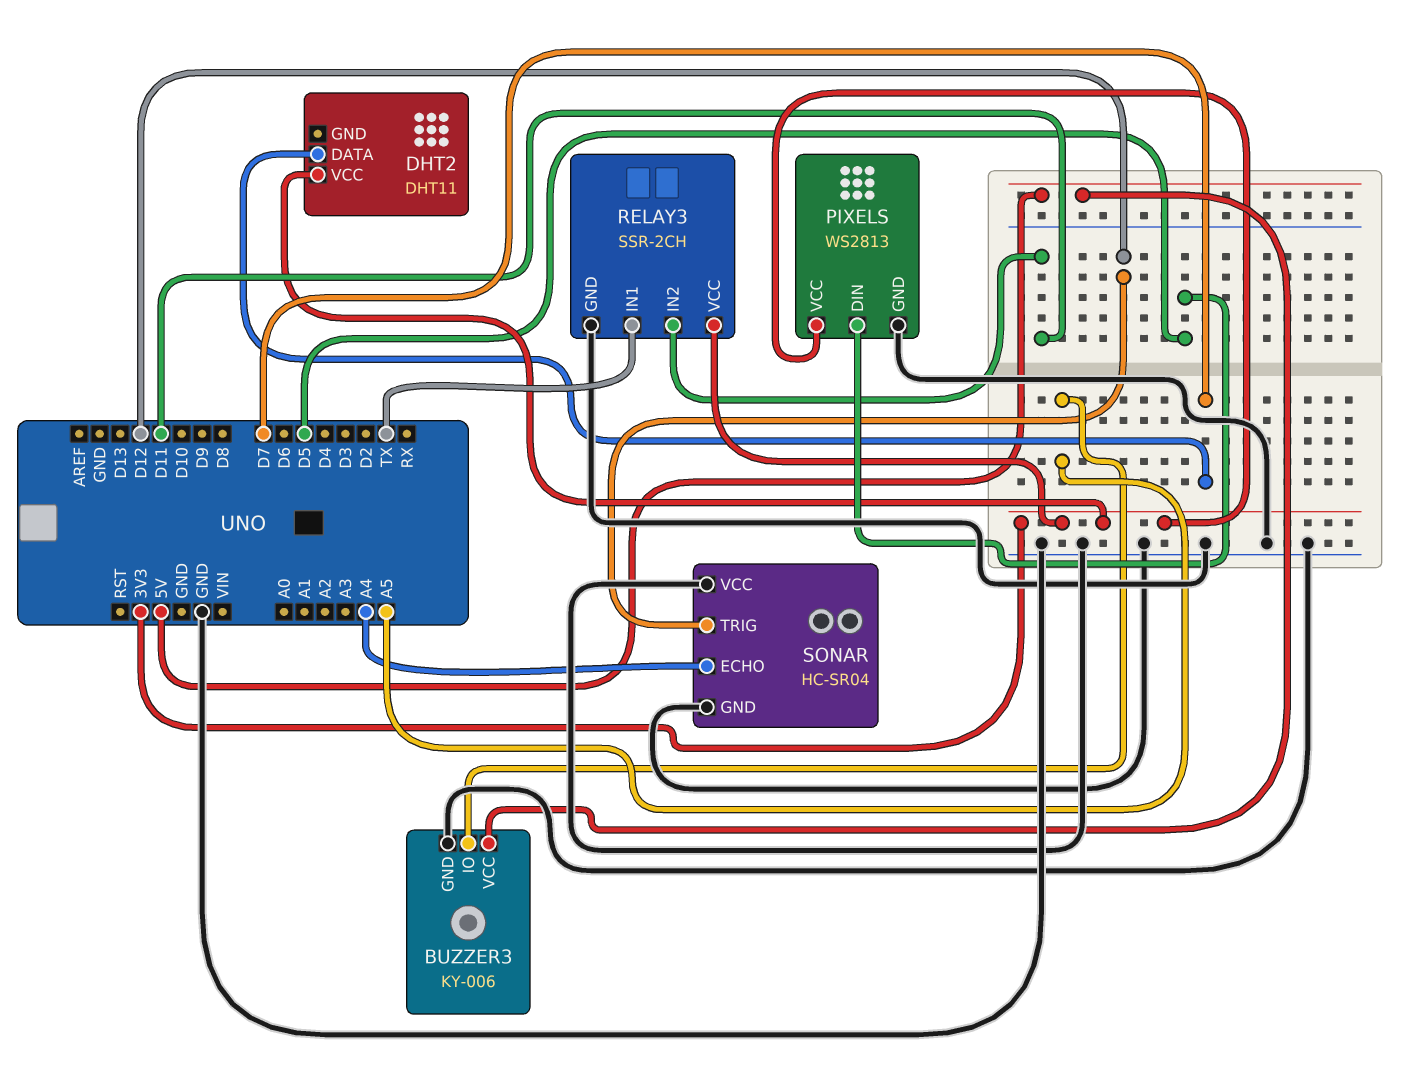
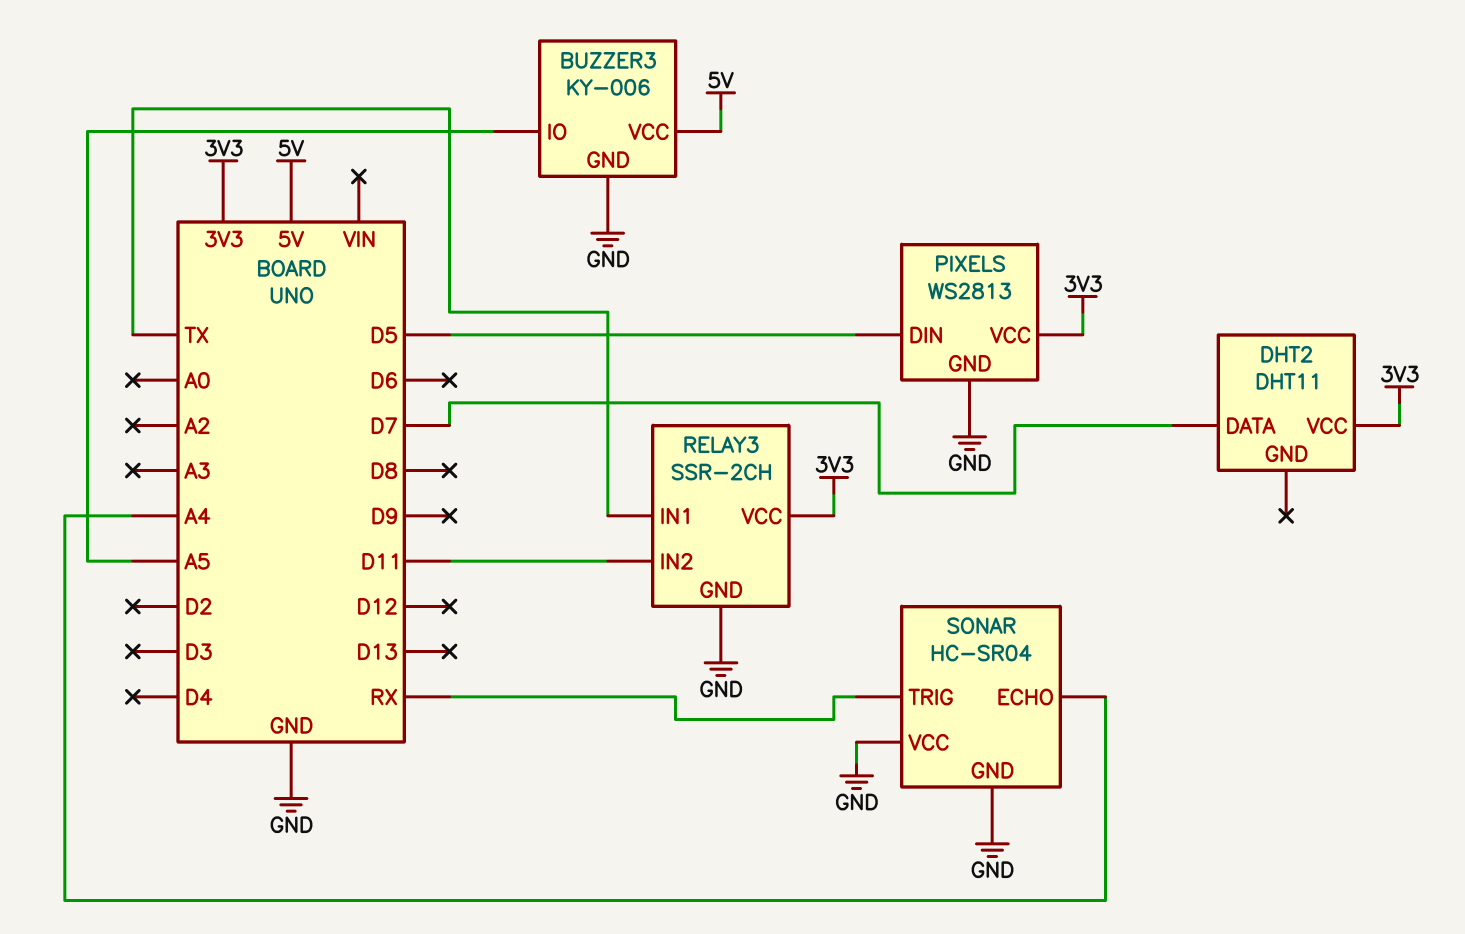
SONAR pin TRIG: D12 -> RX

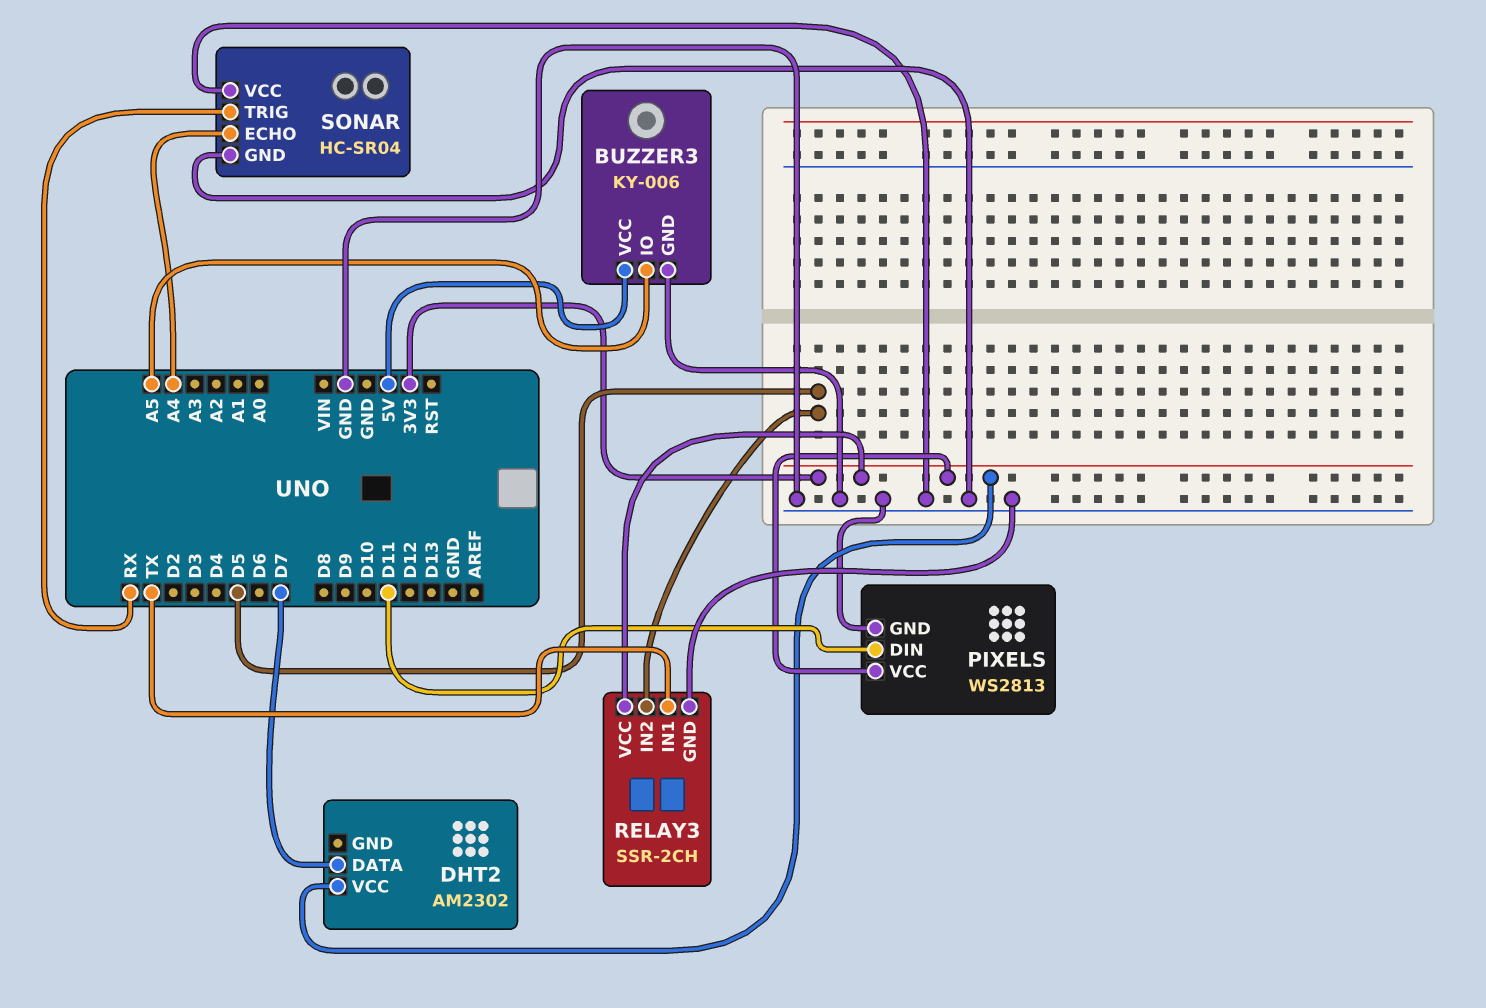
DHT2: DHT11 -> AM2302
PIXELS pin DIN: D5 -> D11
RELAY3 pin IN2: D11 -> D5

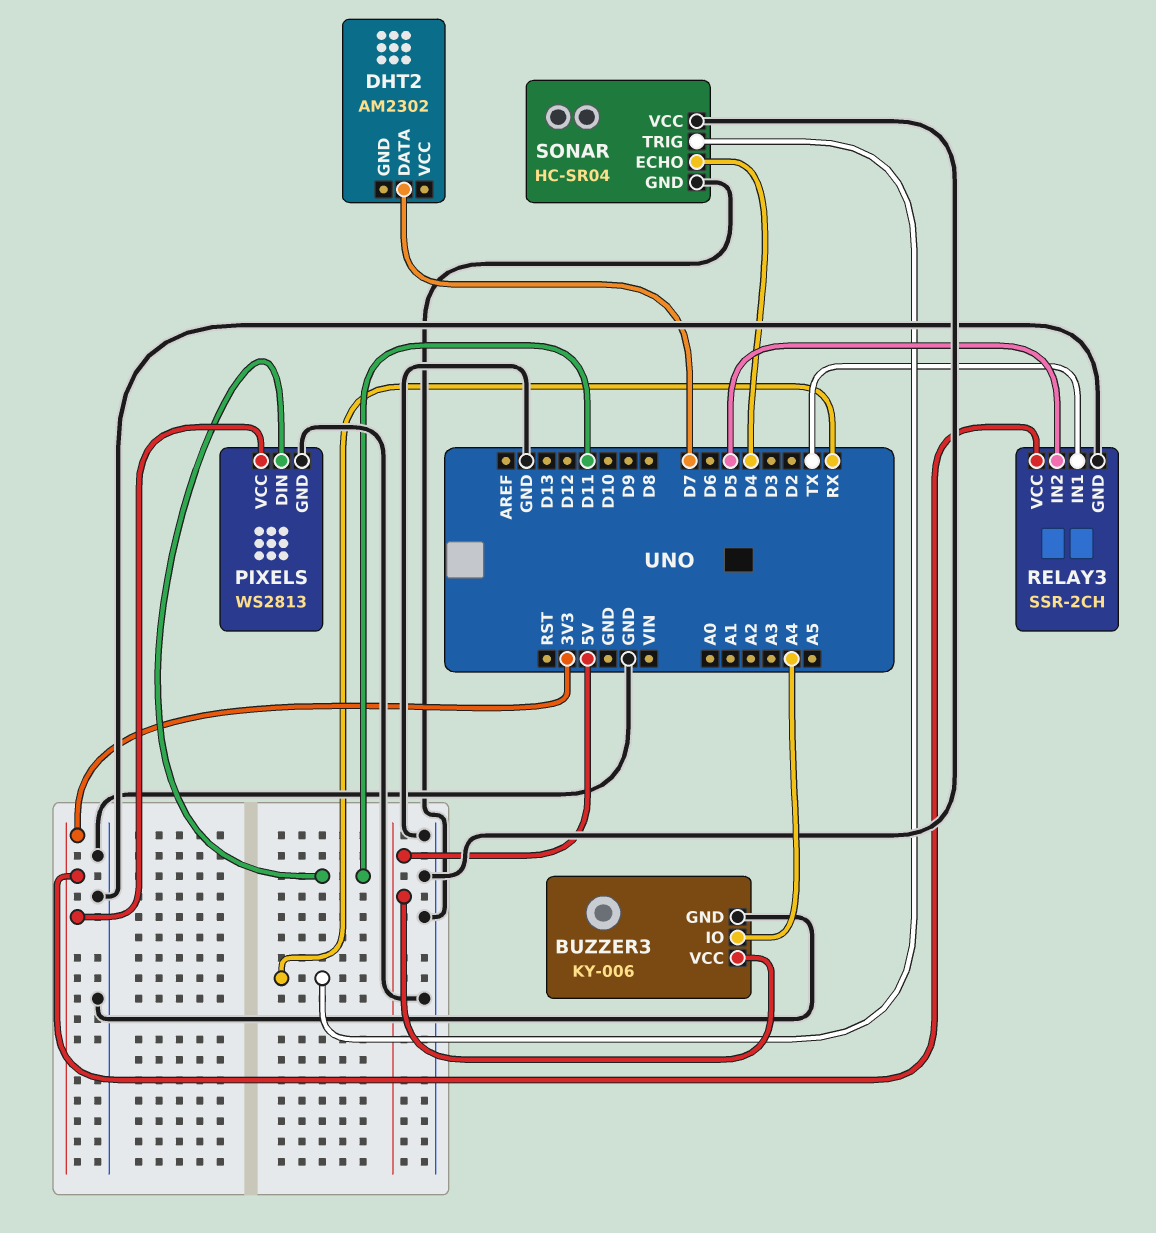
BUZZER3 pin IO: A5 -> A4
DHT2 pin VCC: 3V3 -> none
SONAR pin ECHO: A4 -> D4

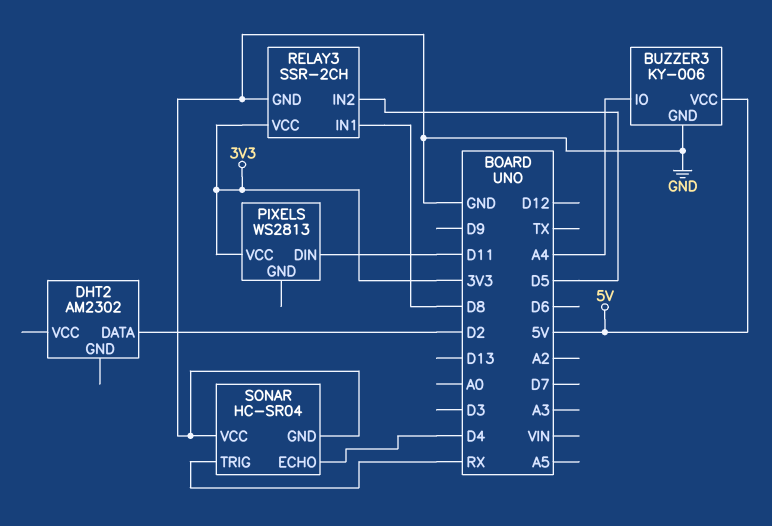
DHT2 pin DATA: D7 -> D2
PIXELS pin GND: GND -> none
RELAY3 pin IN1: TX -> D8

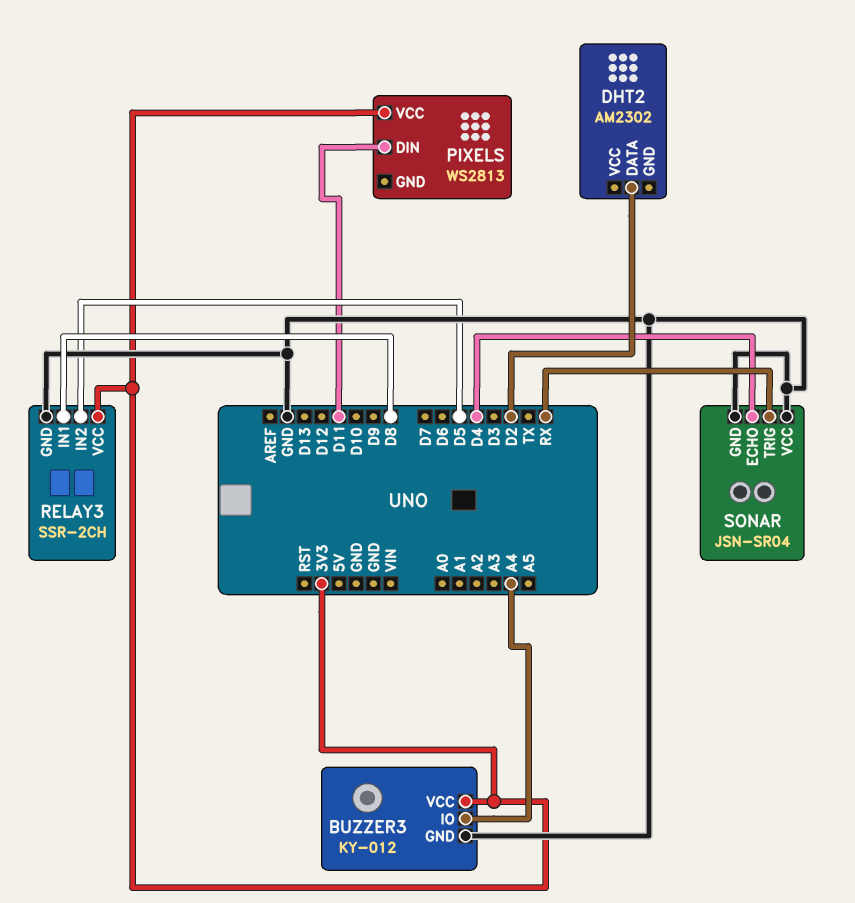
BUZZER3: KY-006 -> KY-012
BUZZER3 pin VCC: 5V -> 3V3
SONAR: HC-SR04 -> JSN-SR04

